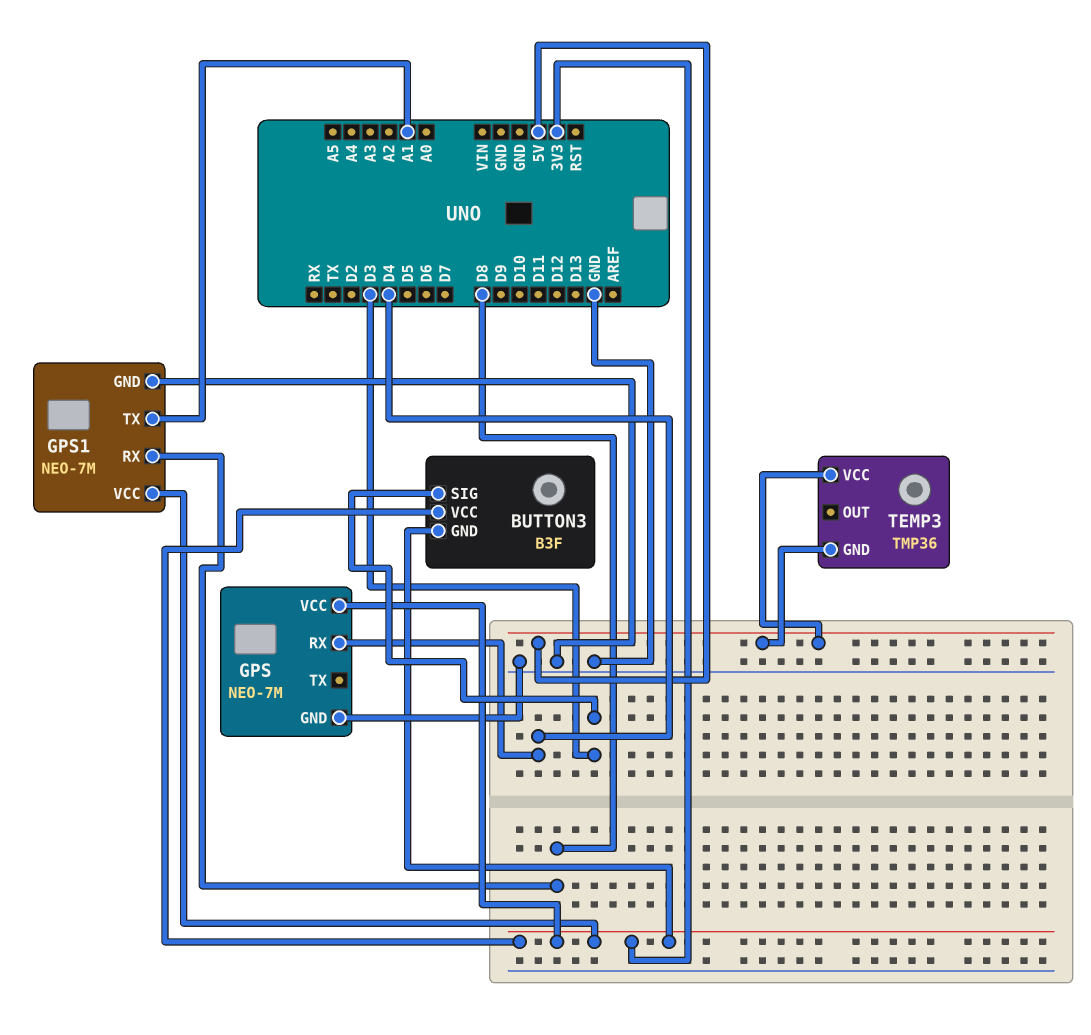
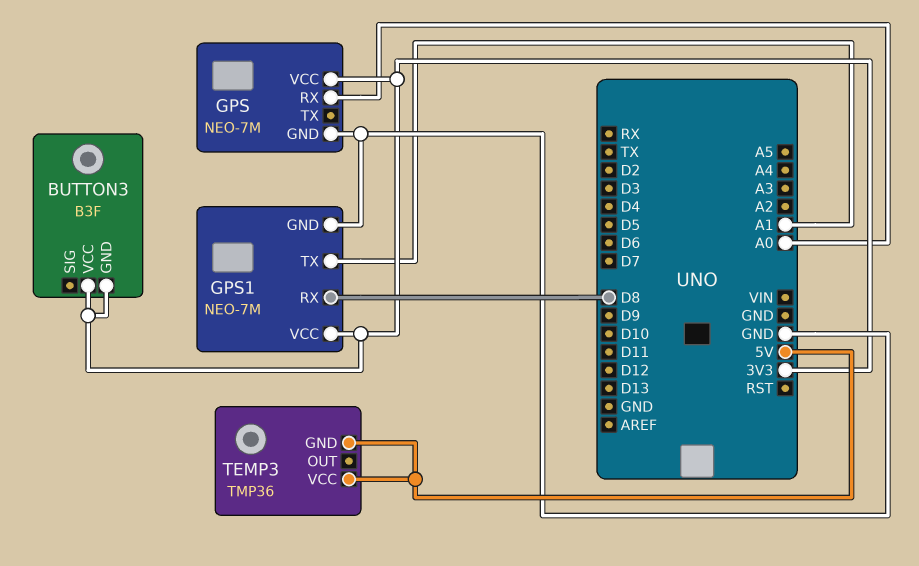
BUTTON3 pin SIG: D3 -> none
GPS pin RX: D4 -> A0

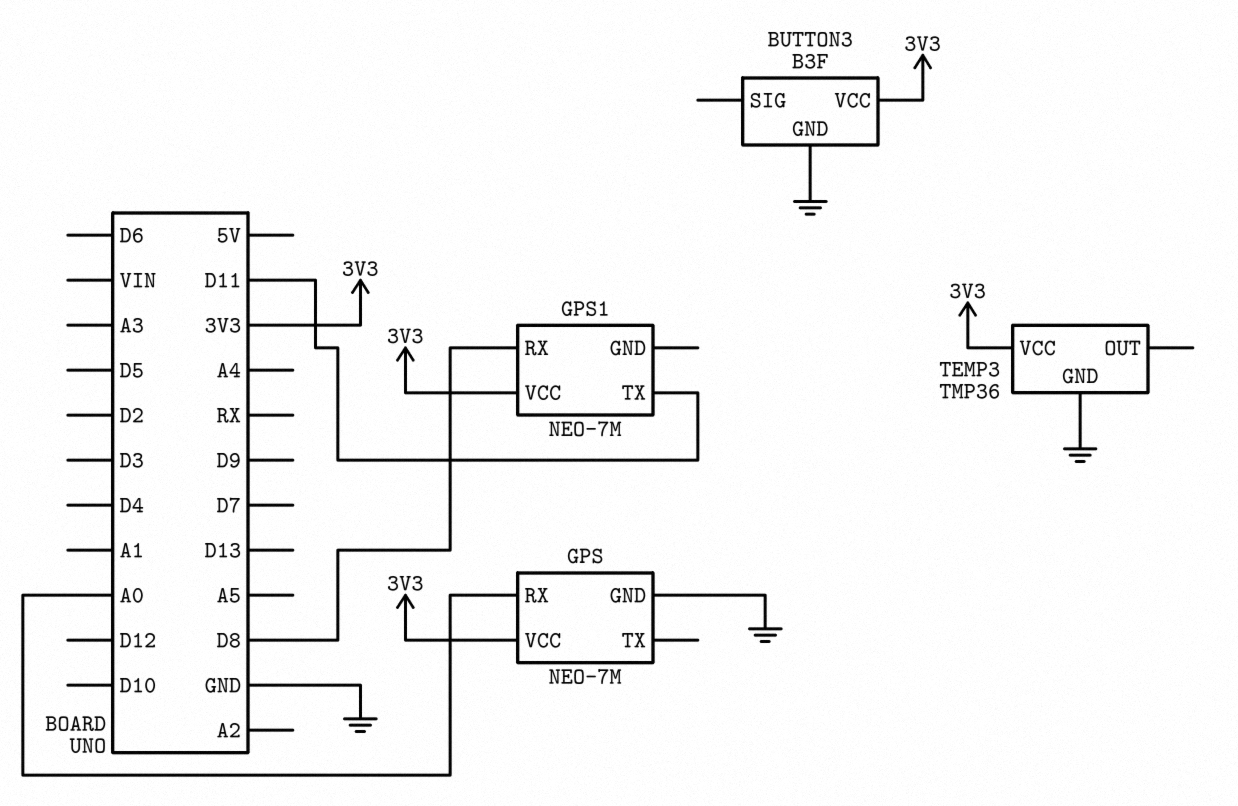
BUTTON3 pin GND: 3V3 -> GND
GPS1 pin GND: GND -> none
GPS1 pin TX: A1 -> D11
TEMP3 pin GND: 5V -> GND
TEMP3 pin VCC: 5V -> 3V3

